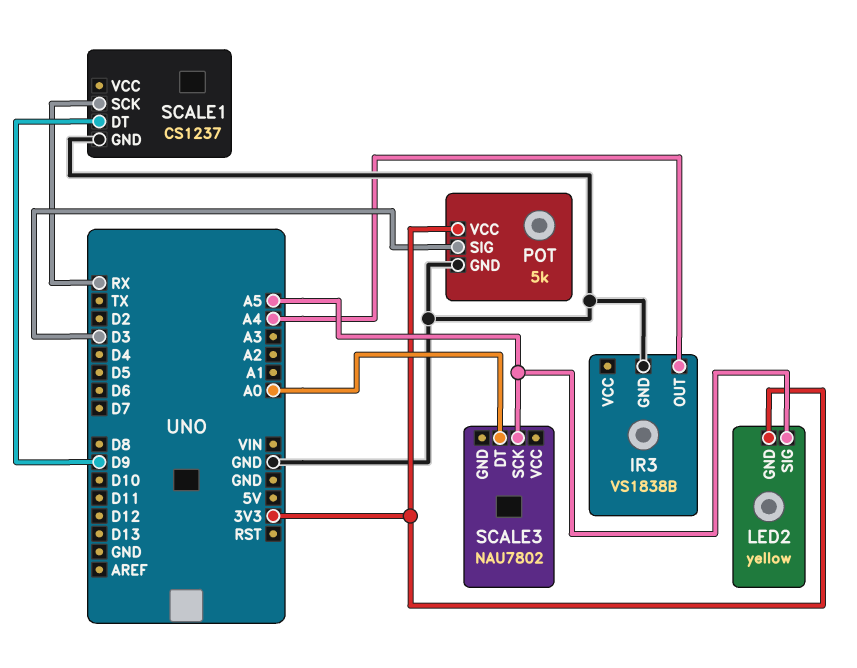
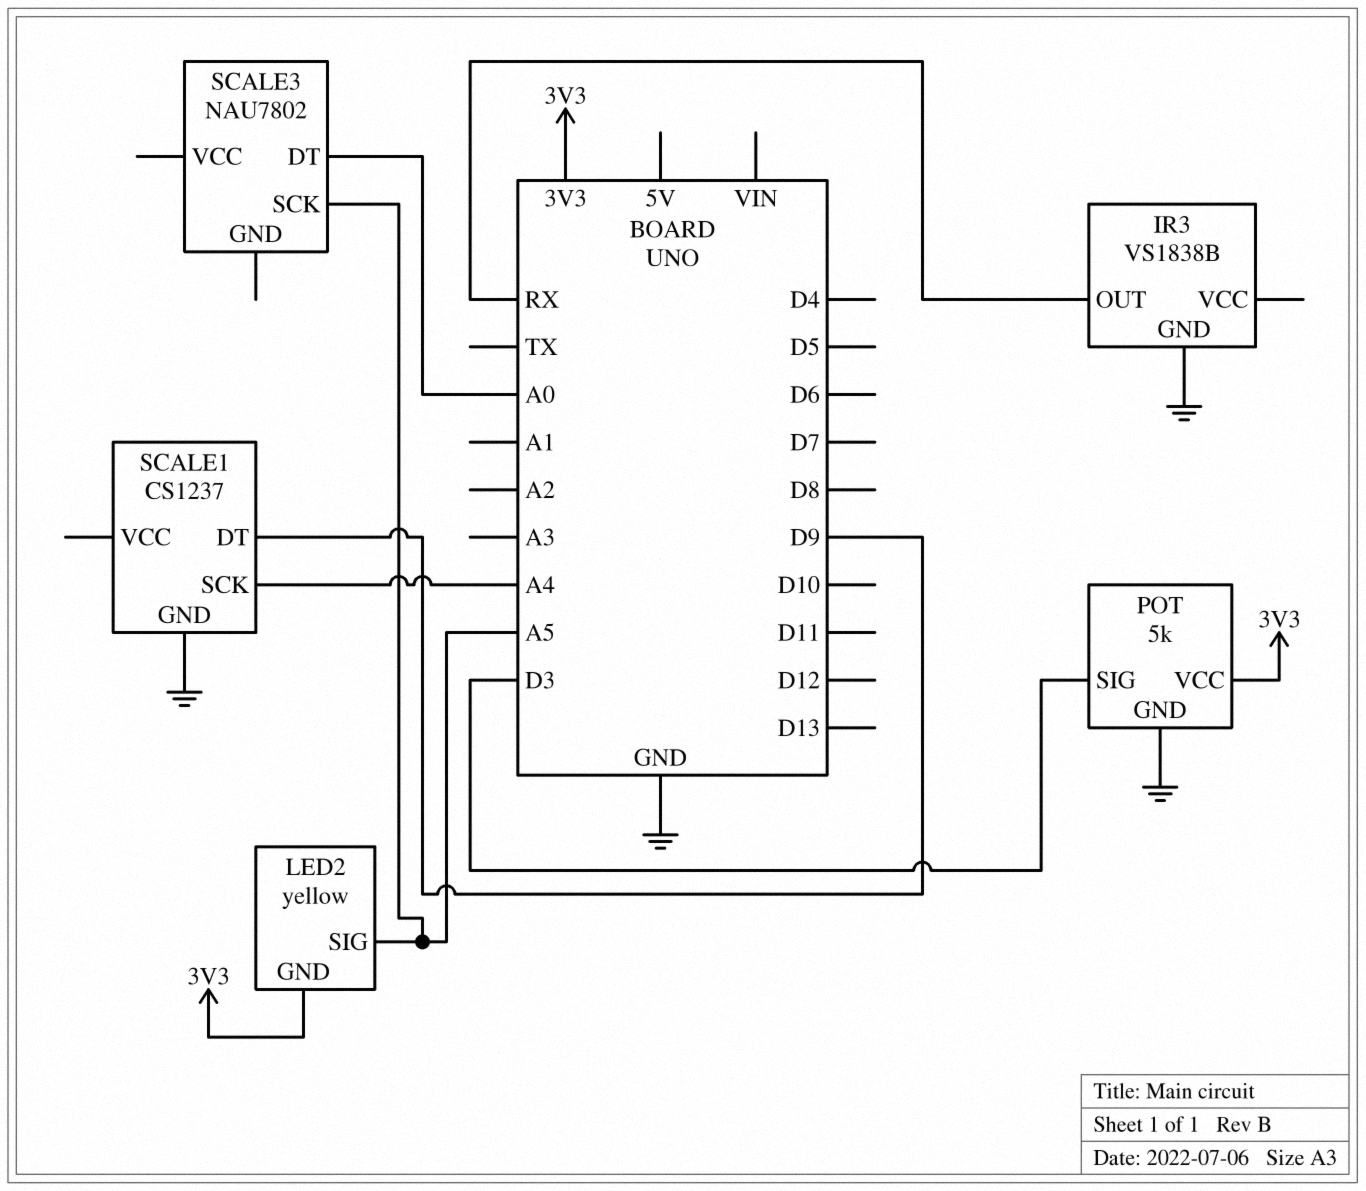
IR3 pin OUT: A4 -> RX
SCALE1 pin SCK: RX -> A4

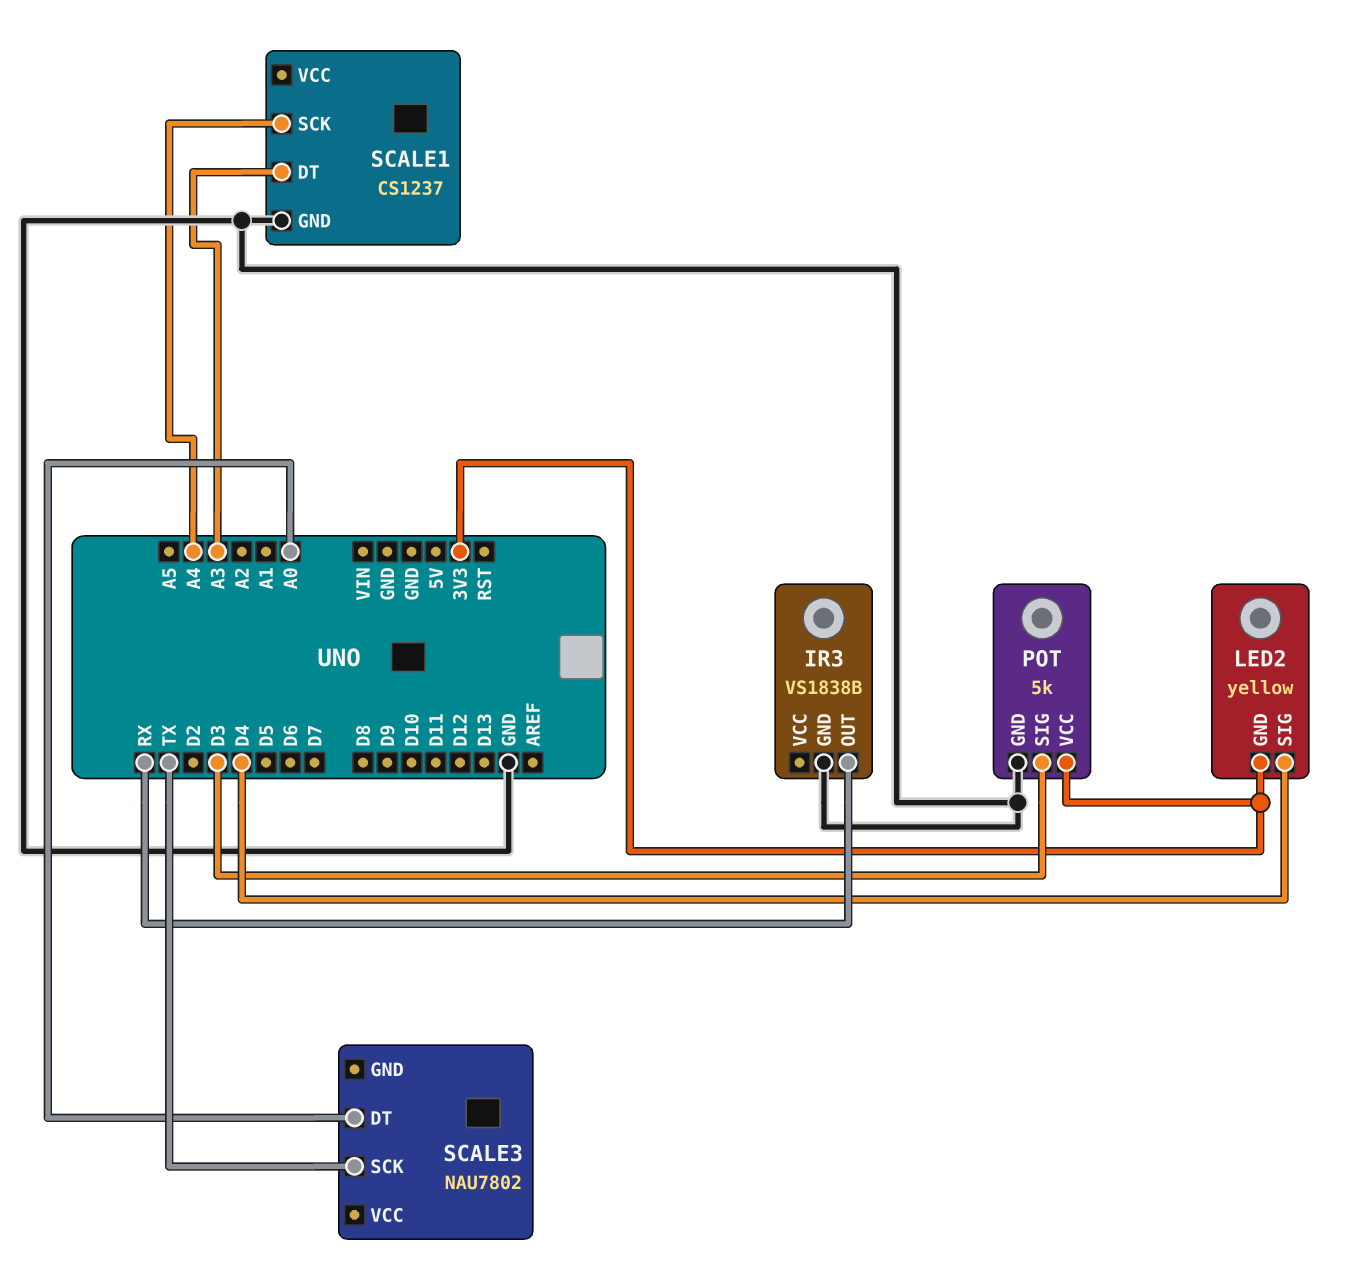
LED2 pin SIG: A5 -> D4
SCALE1 pin DT: D9 -> A3
SCALE3 pin SCK: A5 -> TX

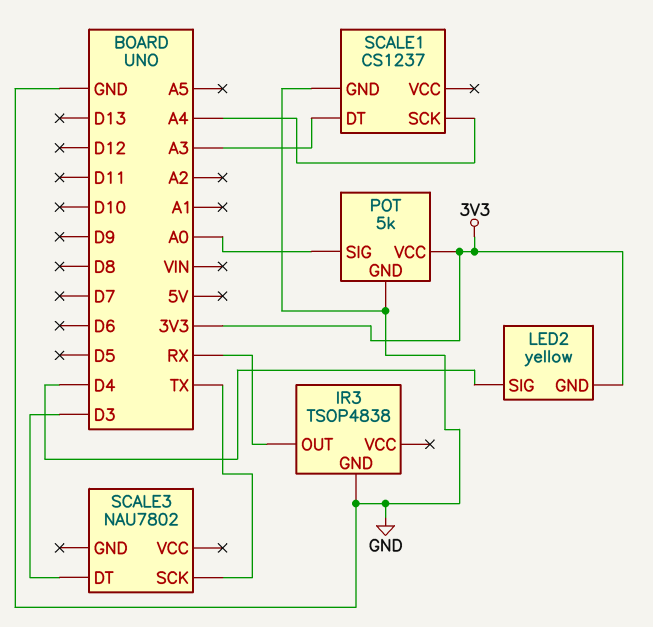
IR3: VS1838B -> TSOP4838
POT pin SIG: D3 -> A0
SCALE3 pin DT: A0 -> D3

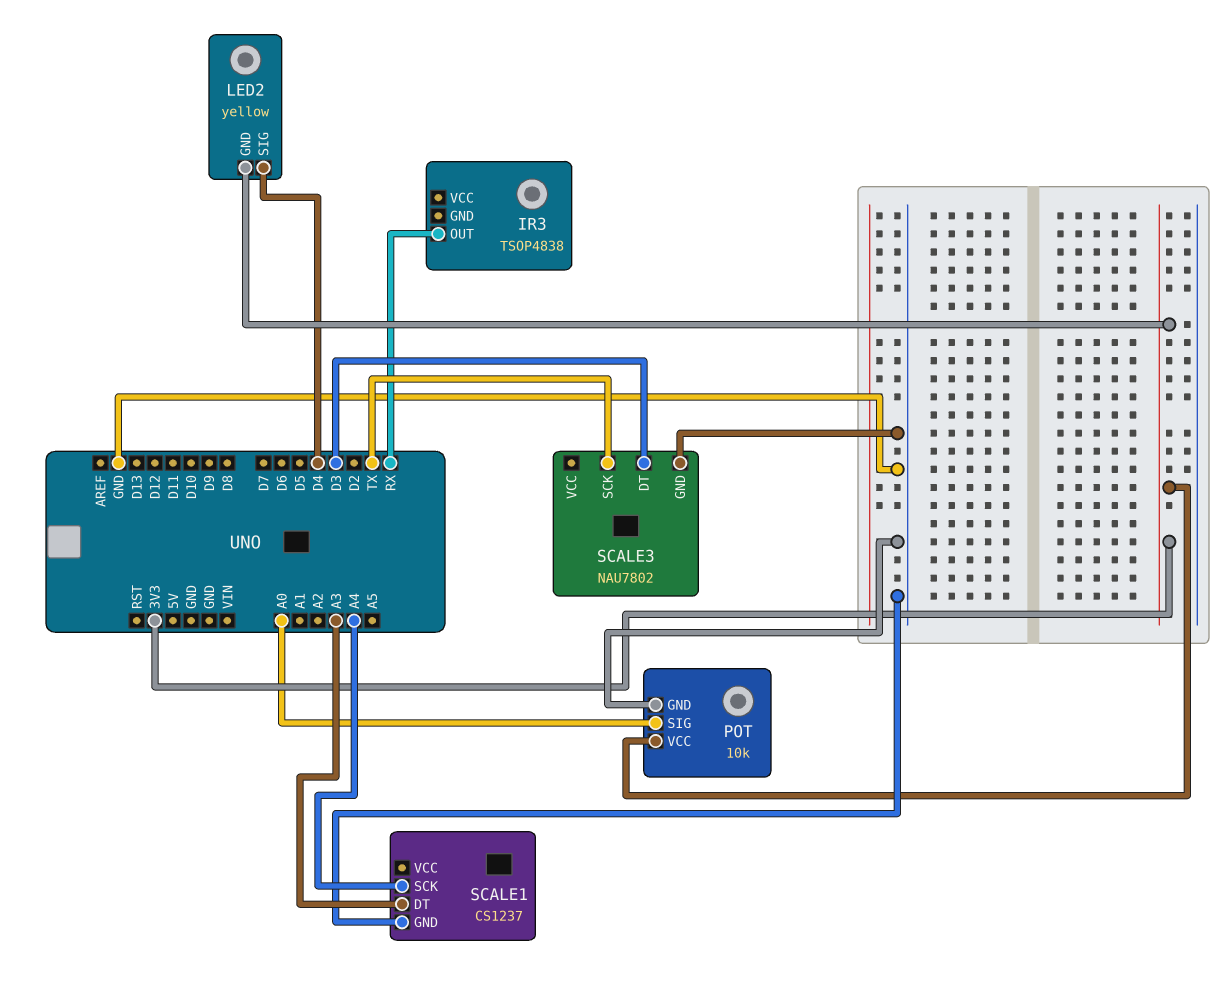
IR3 pin GND: GND -> none
POT: 5k -> 10k
SCALE3 pin GND: none -> GND

